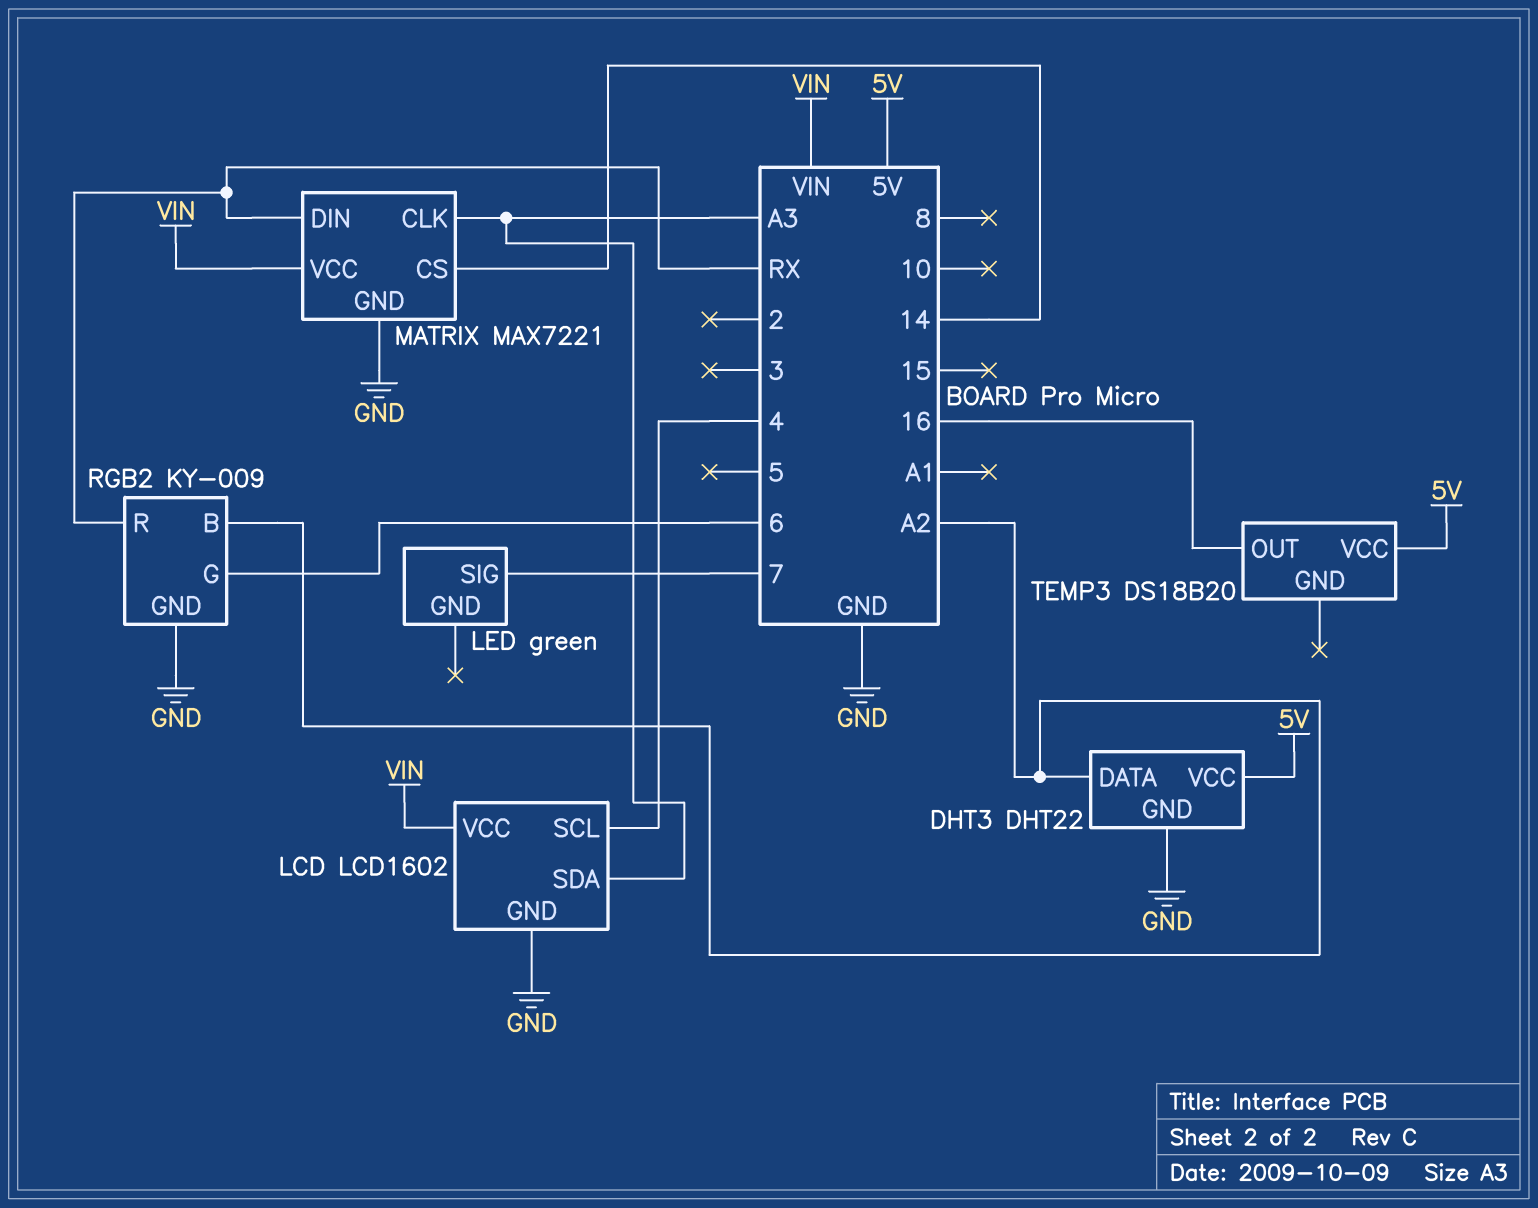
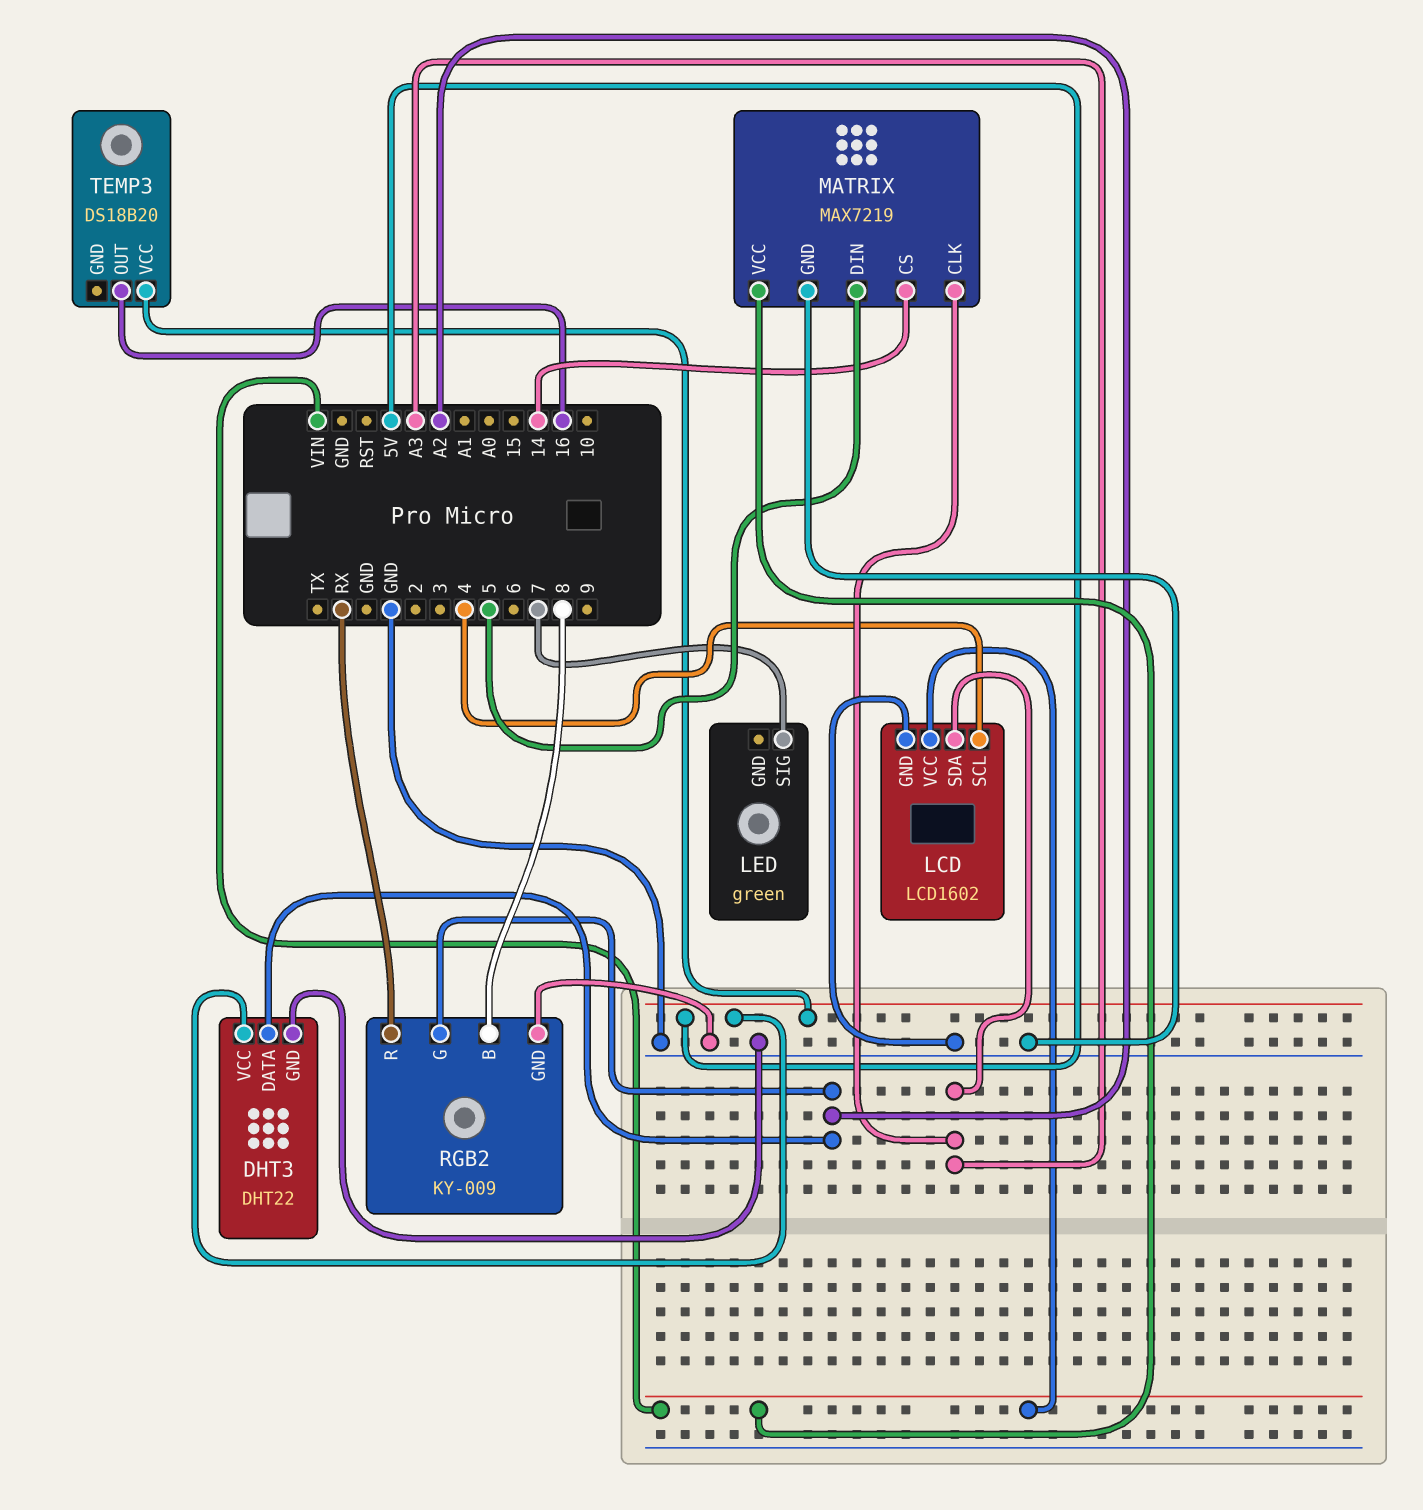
MATRIX: MAX7221 -> MAX7219
MATRIX pin DIN: RX -> 5
RGB2 pin B: A2 -> 8
RGB2 pin G: 6 -> A2

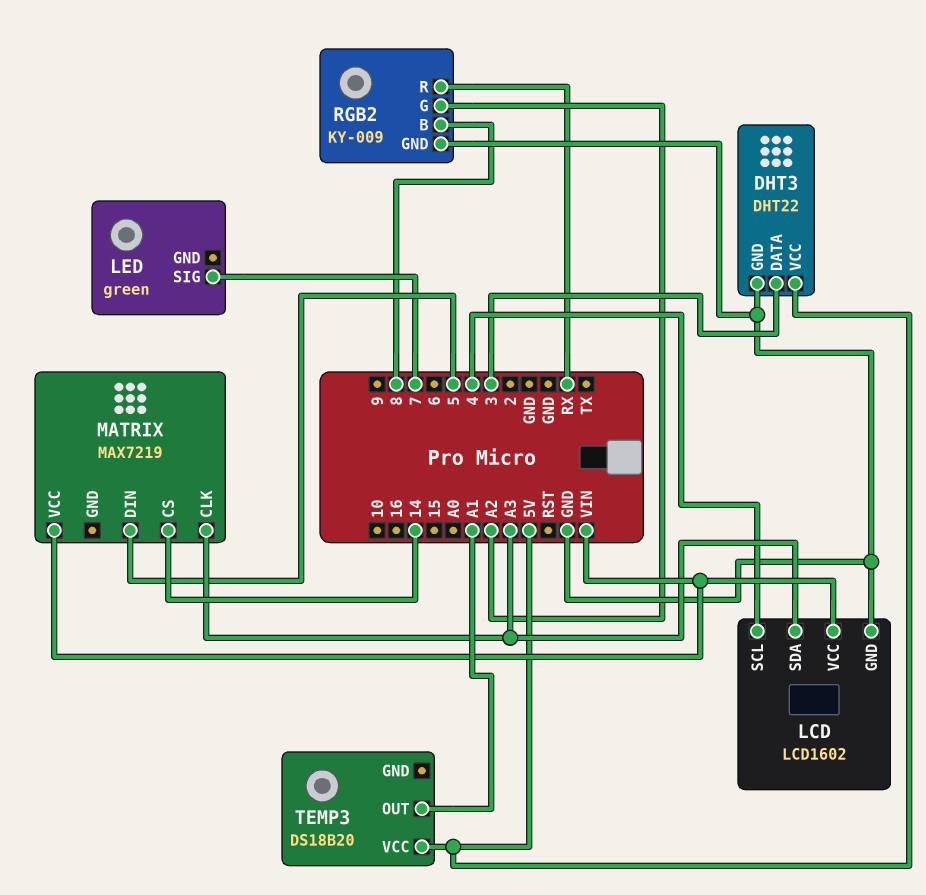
DHT3 pin DATA: A2 -> 3
MATRIX pin GND: GND -> none
TEMP3 pin OUT: 16 -> A1

